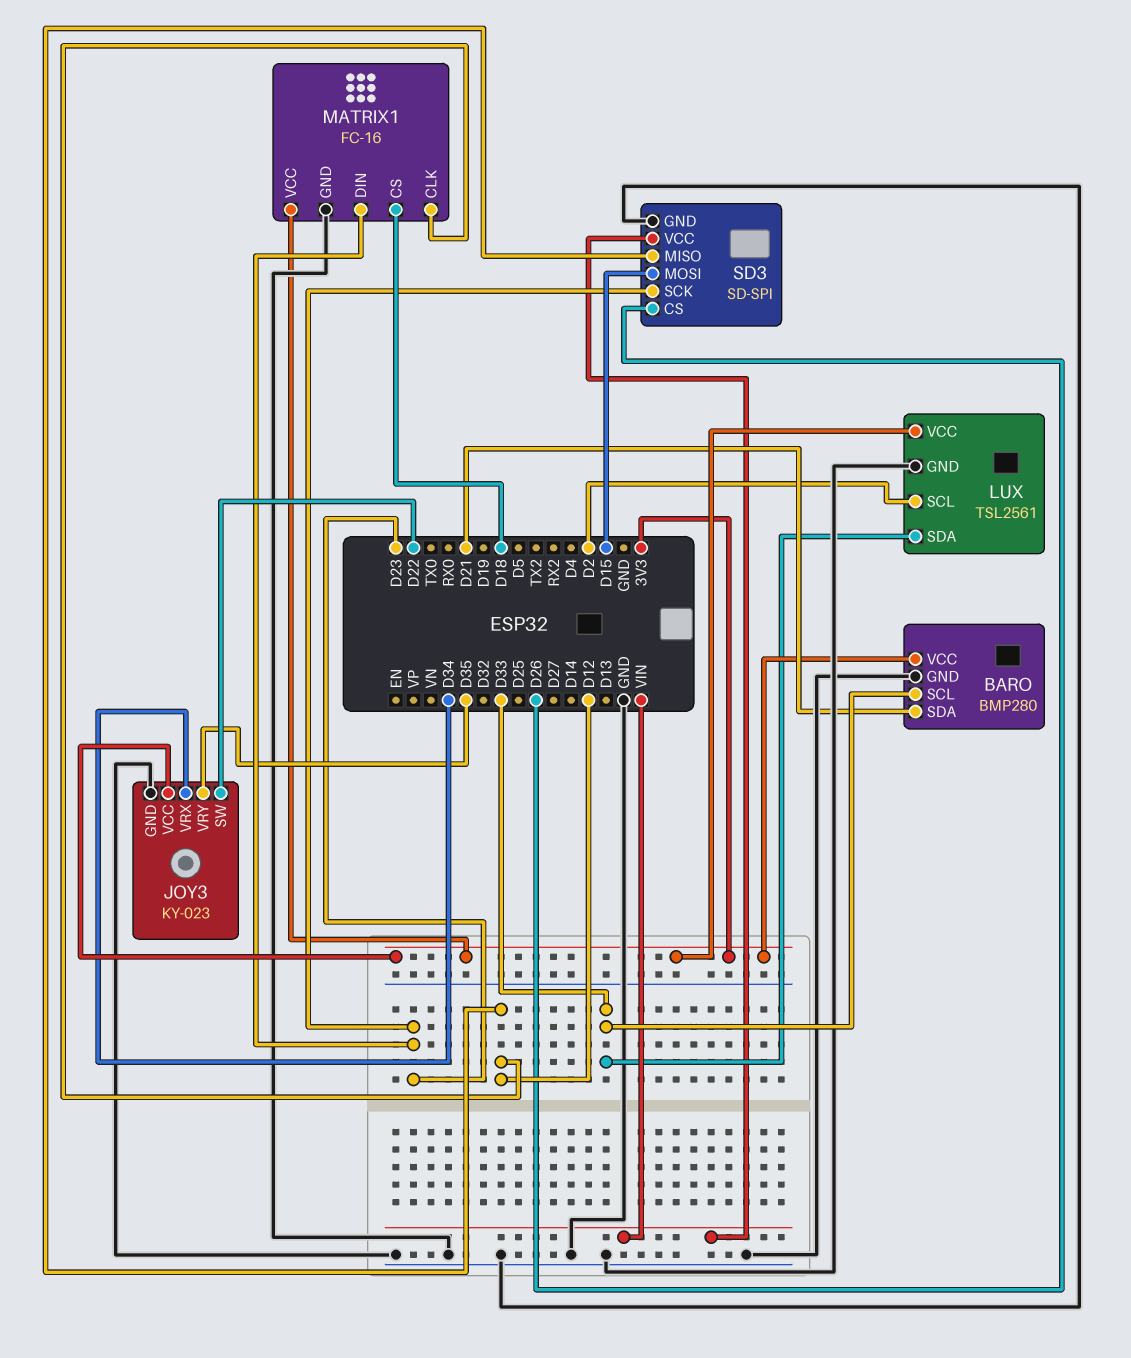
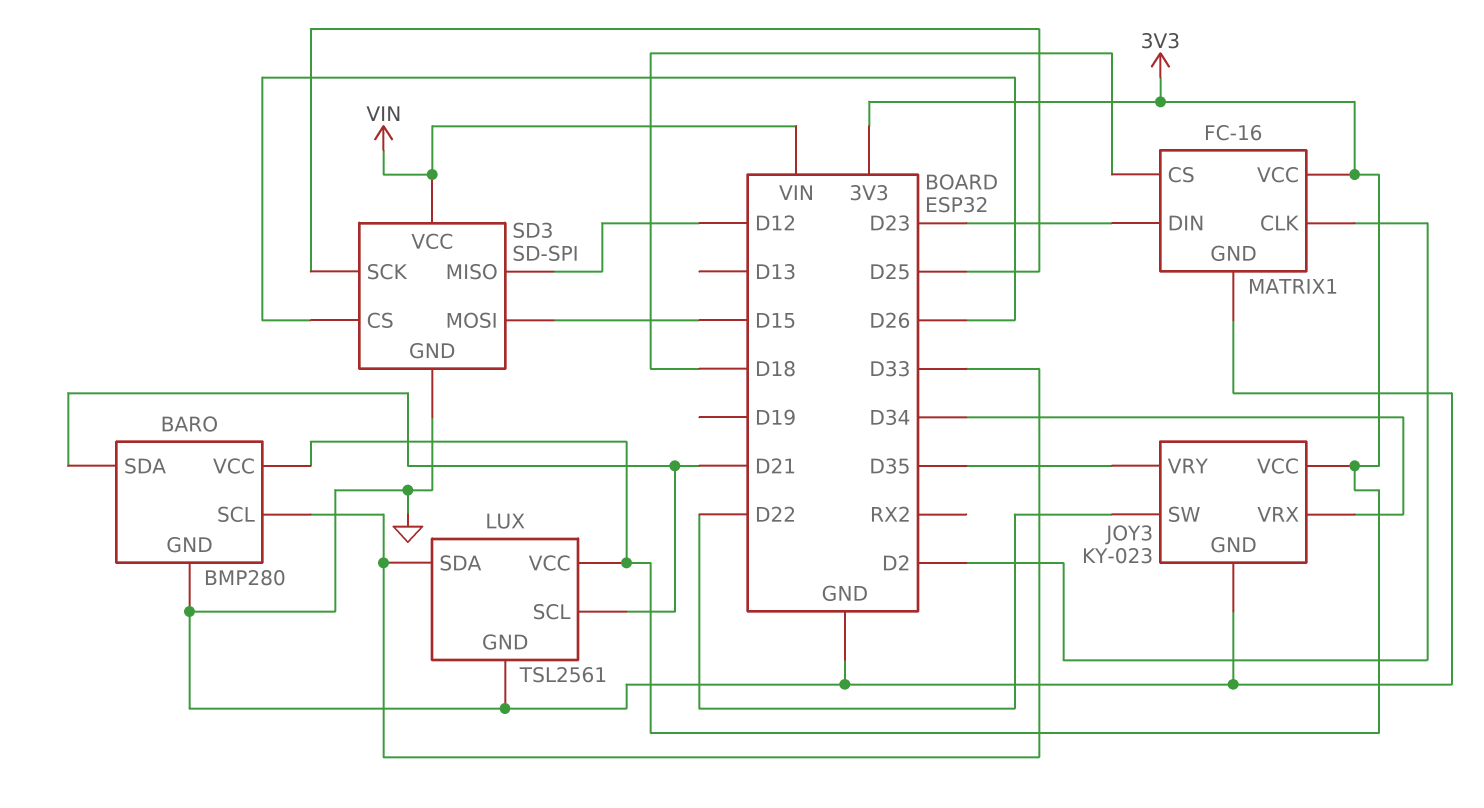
LUX pin SCL: D2 -> D21
MATRIX1 pin CLK: D12 -> D2
SD3 pin SCK: D23 -> D25

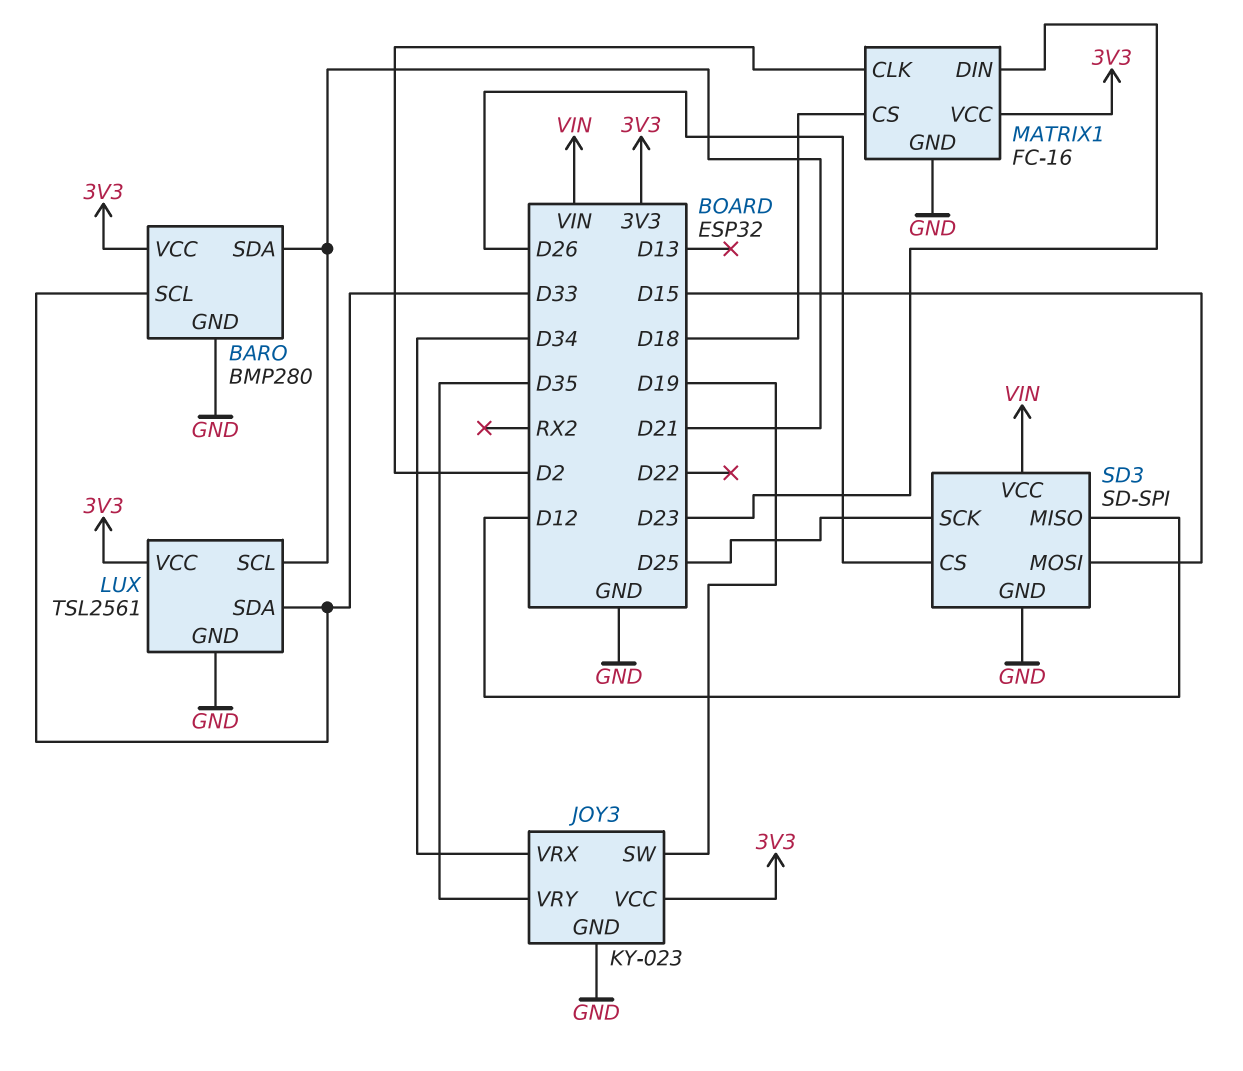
JOY3 pin SW: D22 -> D19

